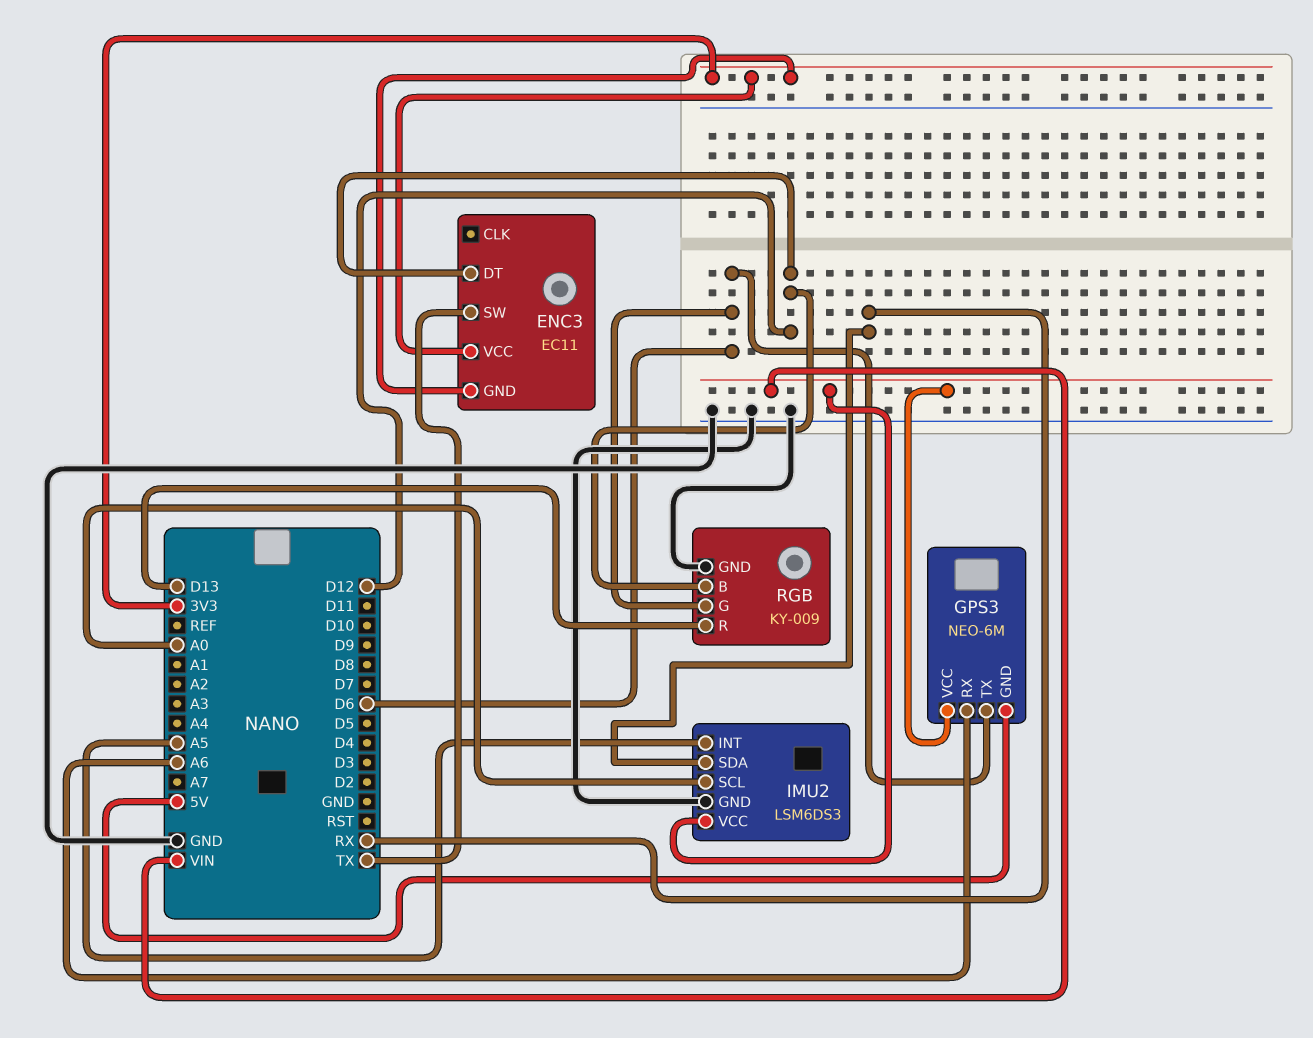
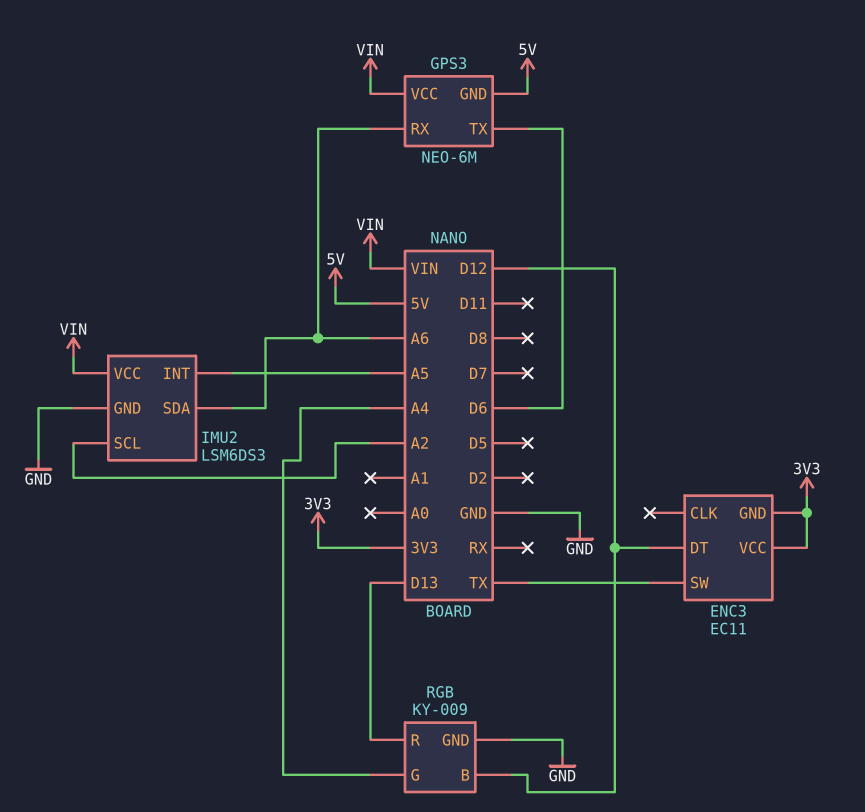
IMU2 pin SCL: A0 -> A2
IMU2 pin SDA: RX -> A6
RGB pin G: D6 -> A4

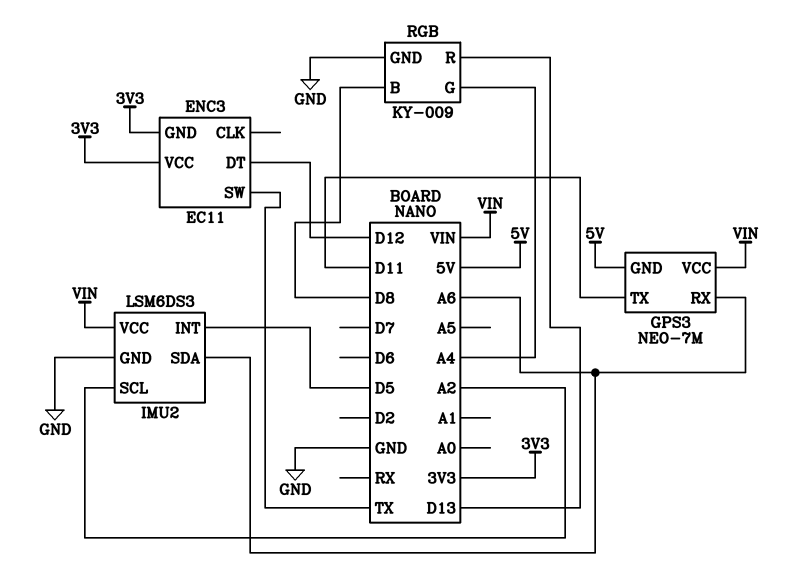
GPS3: NEO-6M -> NEO-7M
GPS3 pin TX: D6 -> D11
IMU2 pin INT: A5 -> D5
RGB pin B: D12 -> D8

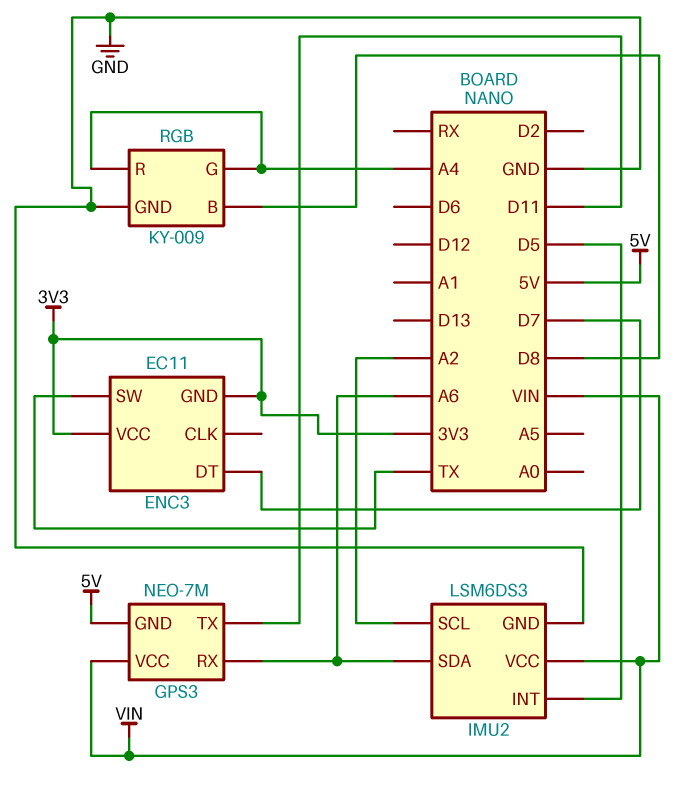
ENC3 pin DT: D12 -> D7
RGB pin R: D13 -> A4

